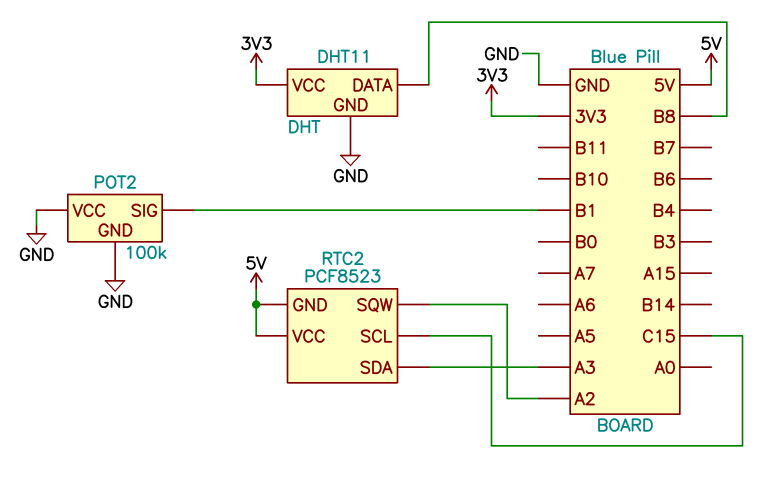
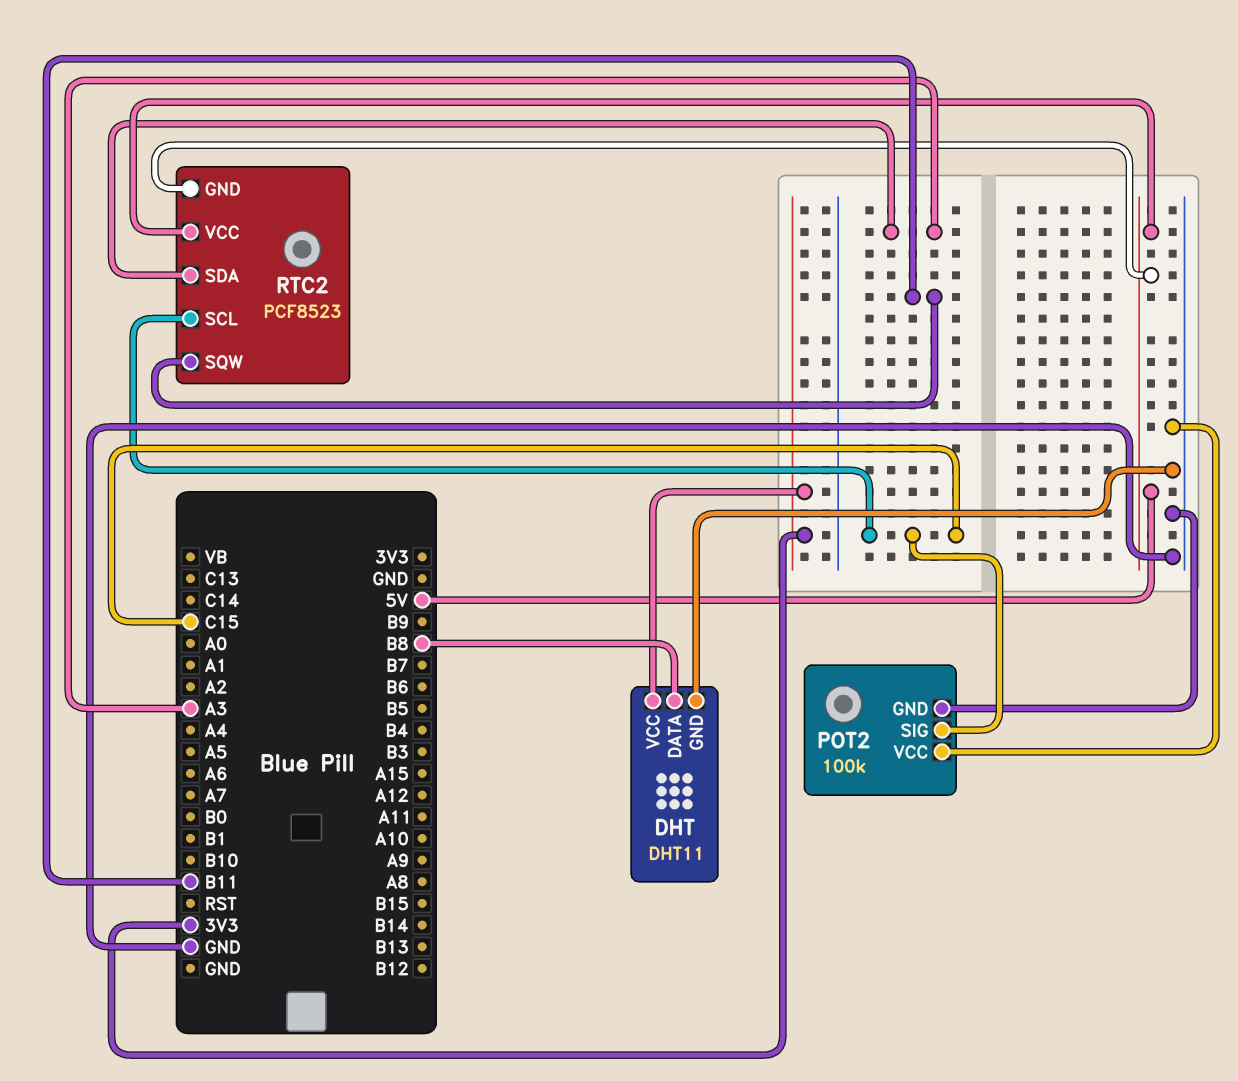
POT2 pin SIG: B1 -> C15
RTC2 pin SQW: A2 -> B11

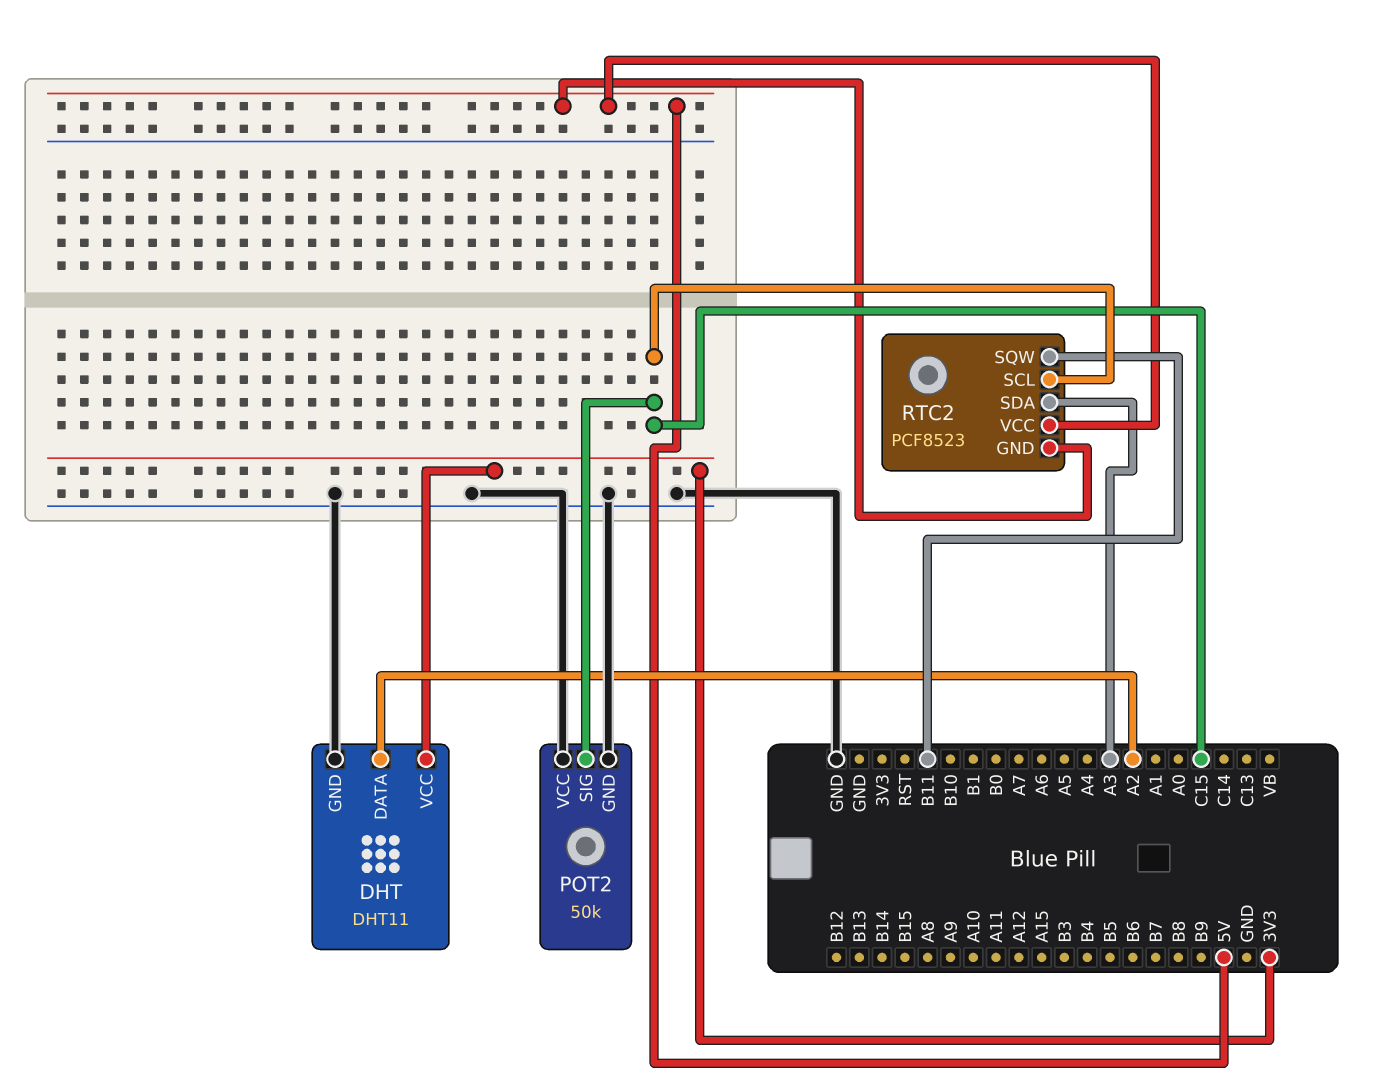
DHT pin DATA: B8 -> A2
POT2: 100k -> 50k

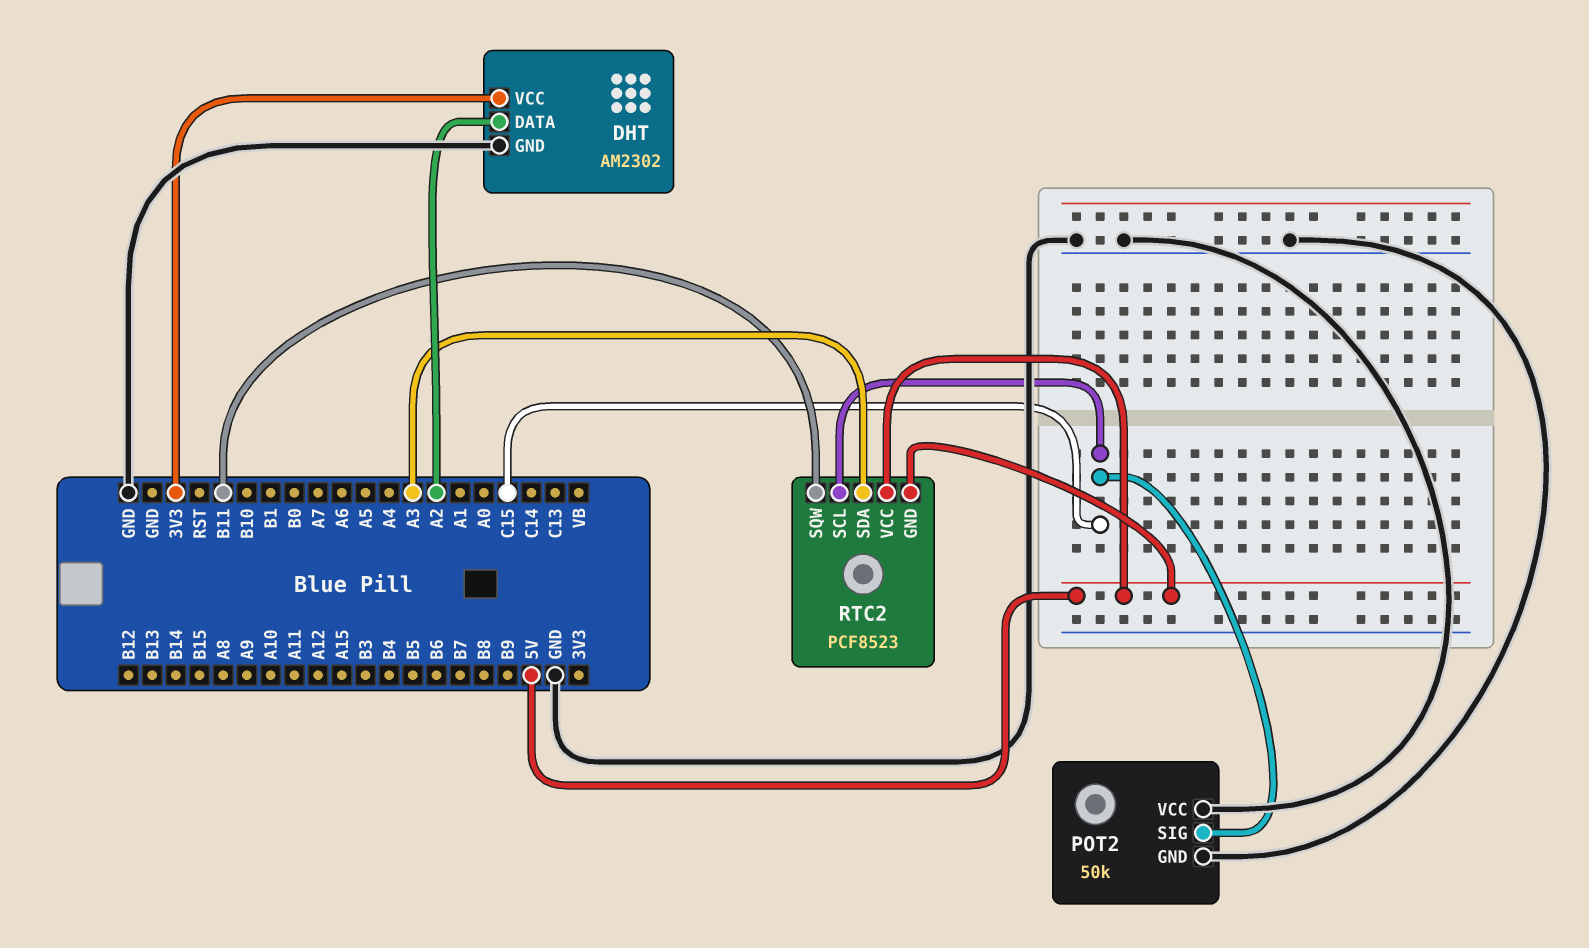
DHT: DHT11 -> AM2302

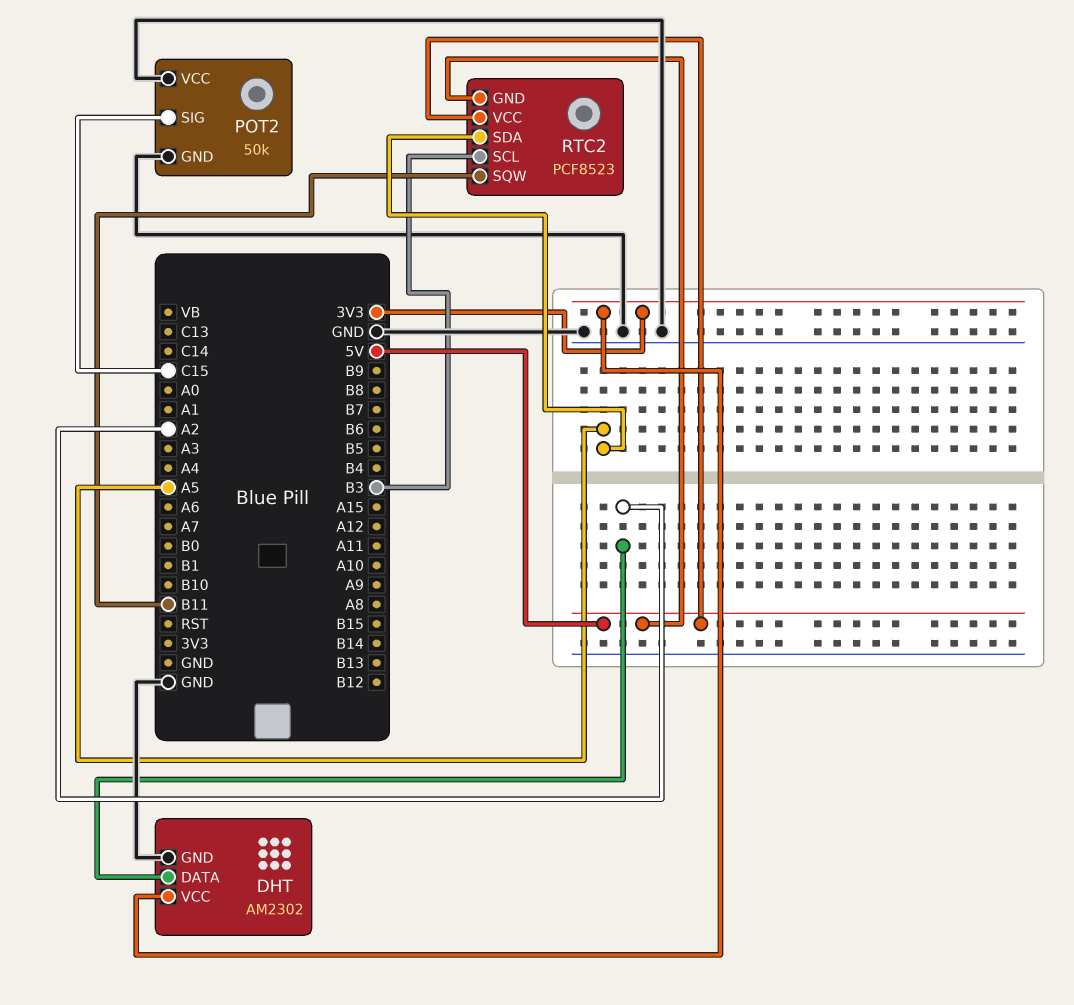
RTC2 pin SCL: C15 -> B3
RTC2 pin SDA: A3 -> A5

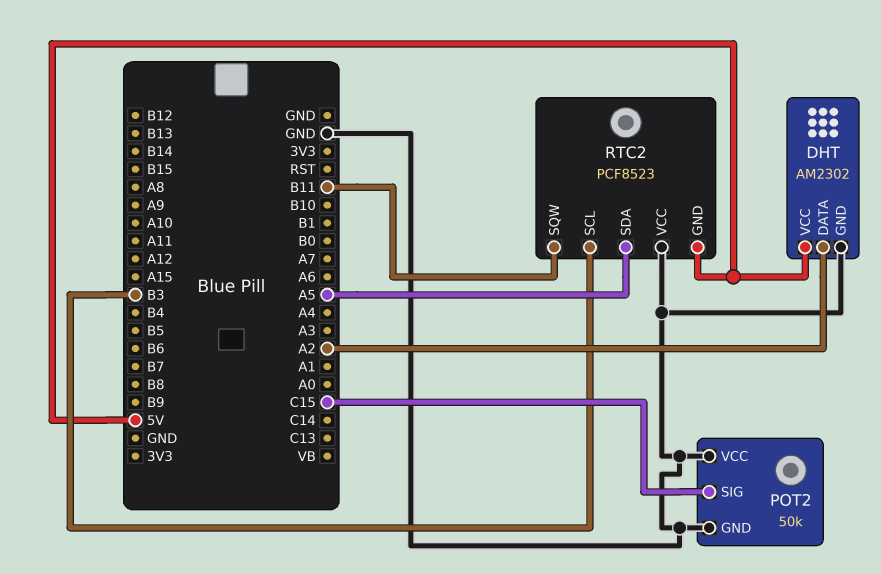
DHT pin VCC: 3V3 -> 5V
RTC2 pin VCC: 5V -> GND

